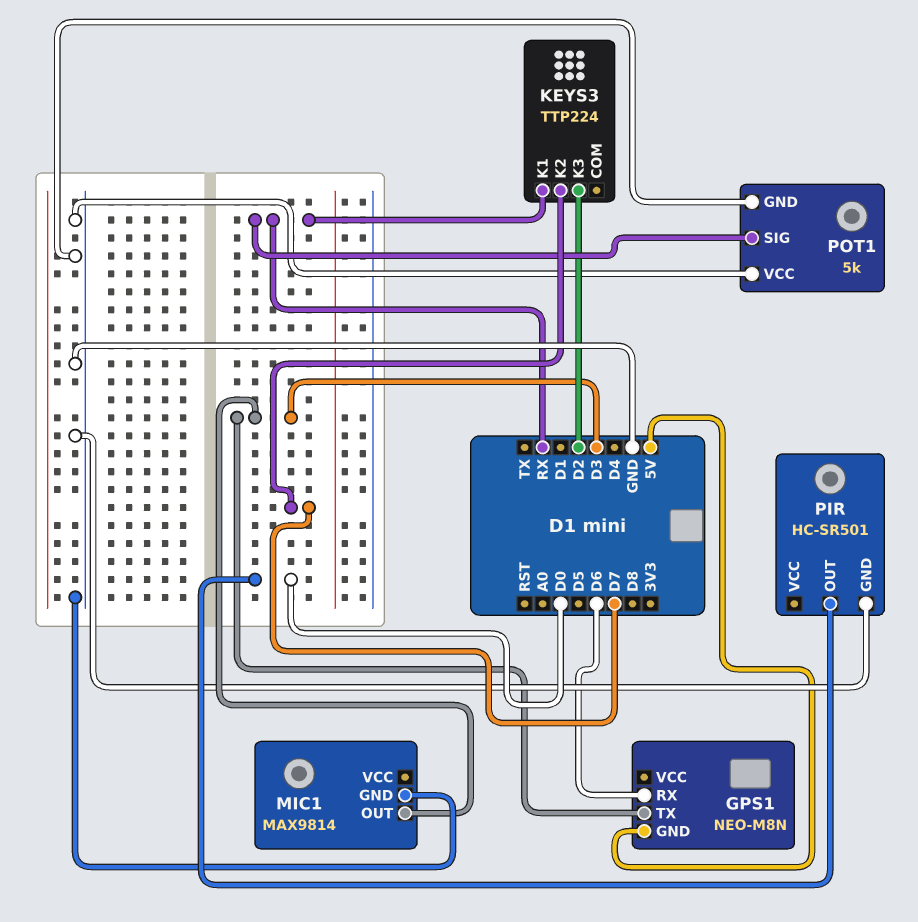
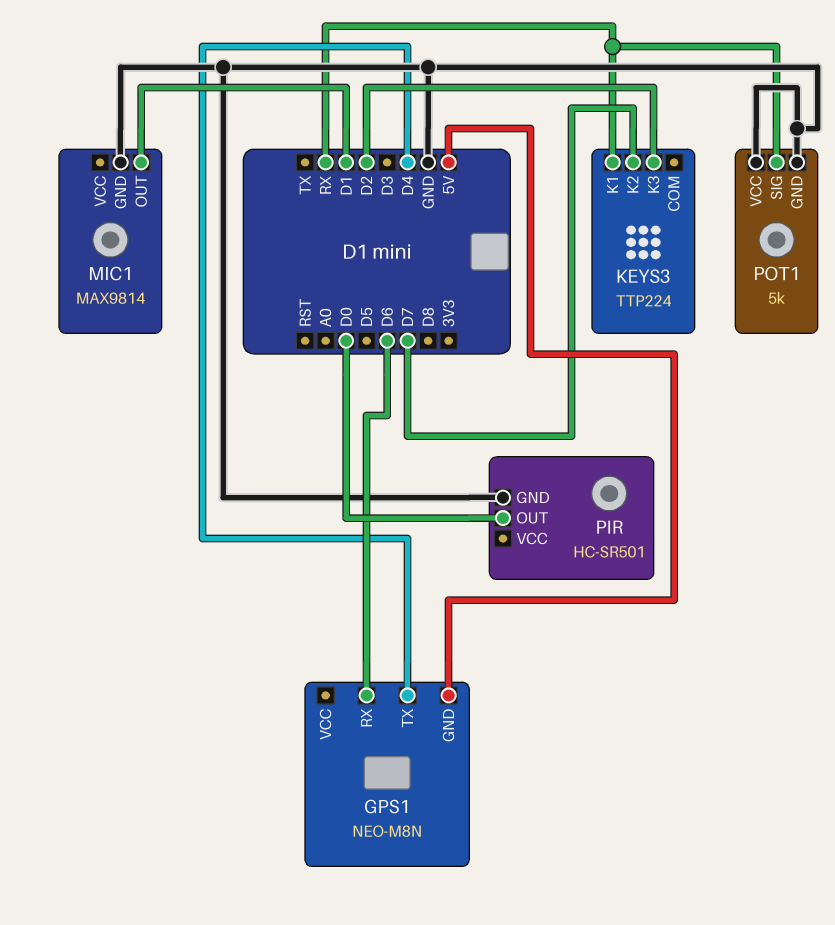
GPS1 pin TX: D3 -> D4
MIC1 pin OUT: D3 -> D1

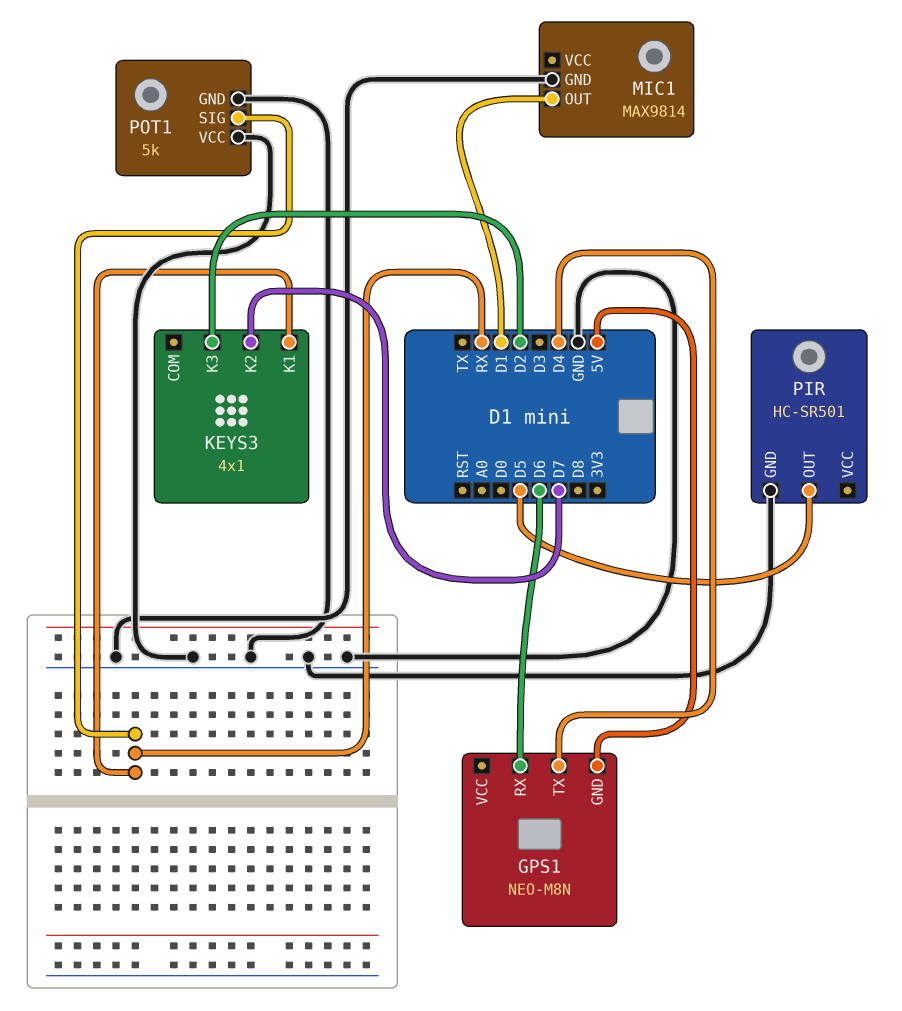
KEYS3: TTP224 -> 4x1
PIR pin OUT: D0 -> D5

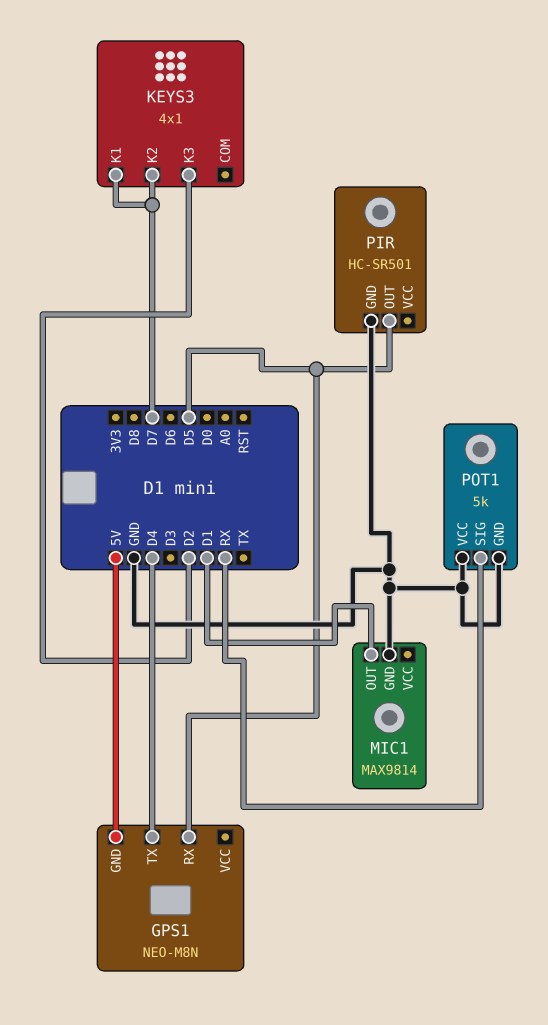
GPS1 pin RX: D6 -> D5
KEYS3 pin K1: RX -> D7

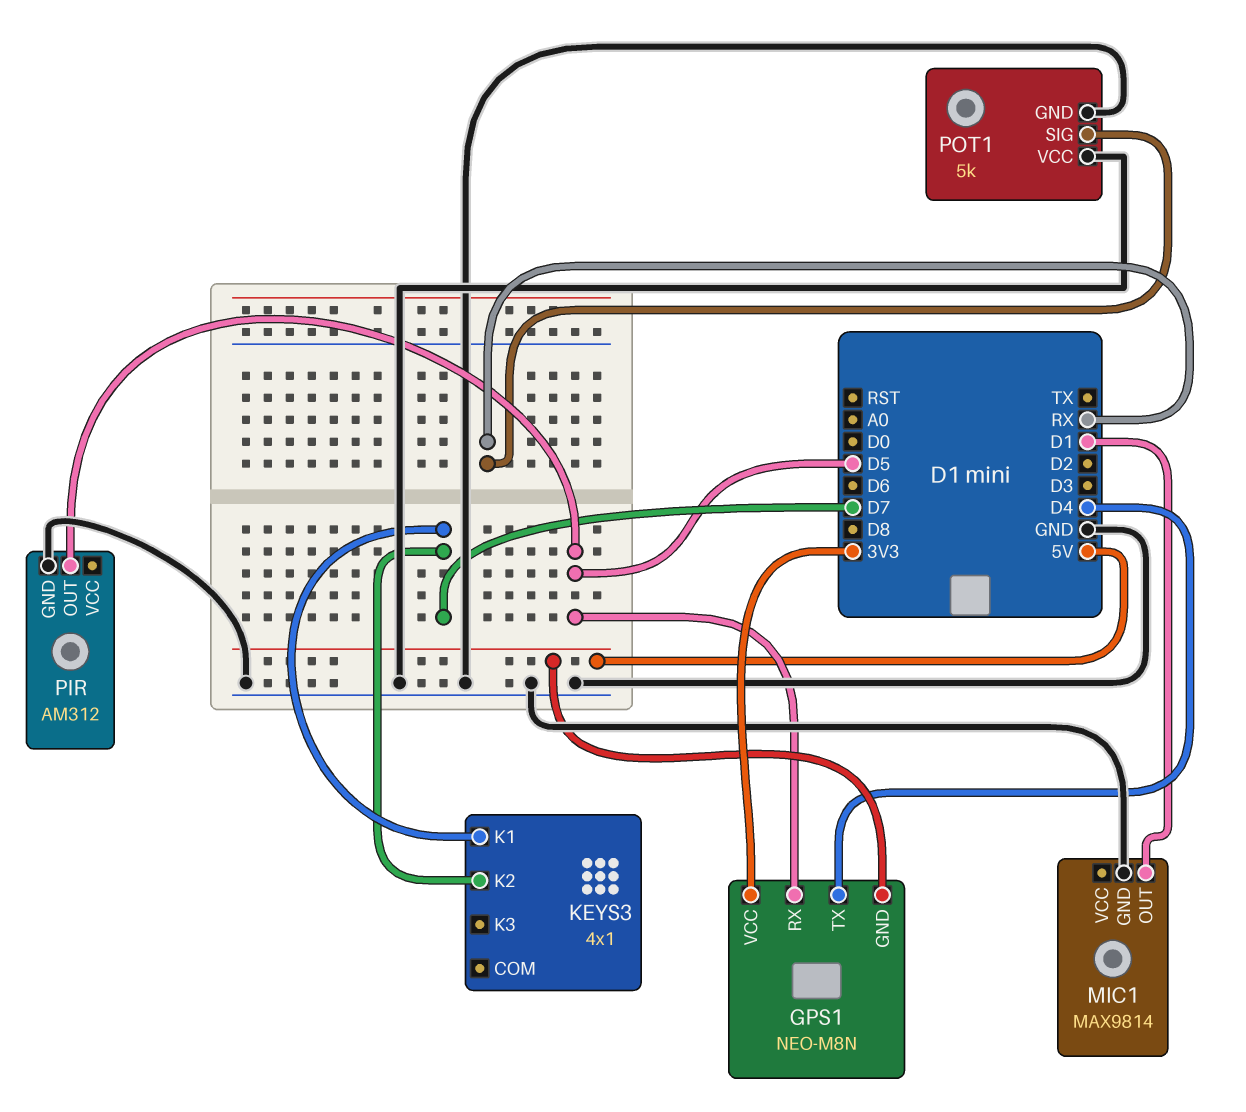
GPS1 pin VCC: none -> 3V3
KEYS3 pin K3: D2 -> none
PIR: HC-SR501 -> AM312

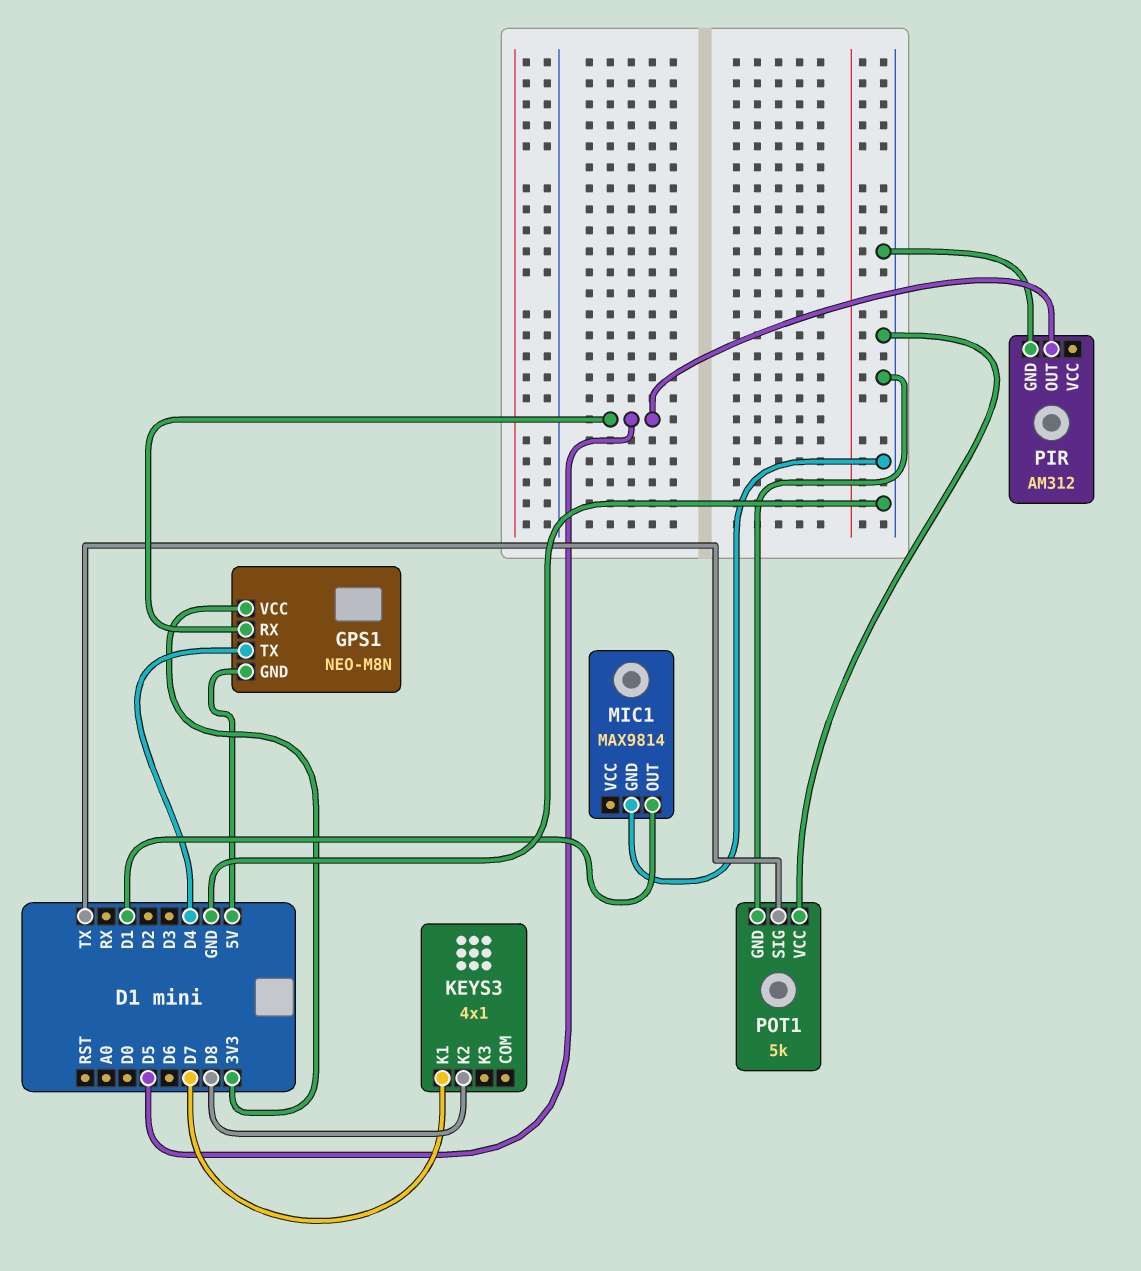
KEYS3 pin K2: D7 -> D8
POT1 pin SIG: RX -> TX

